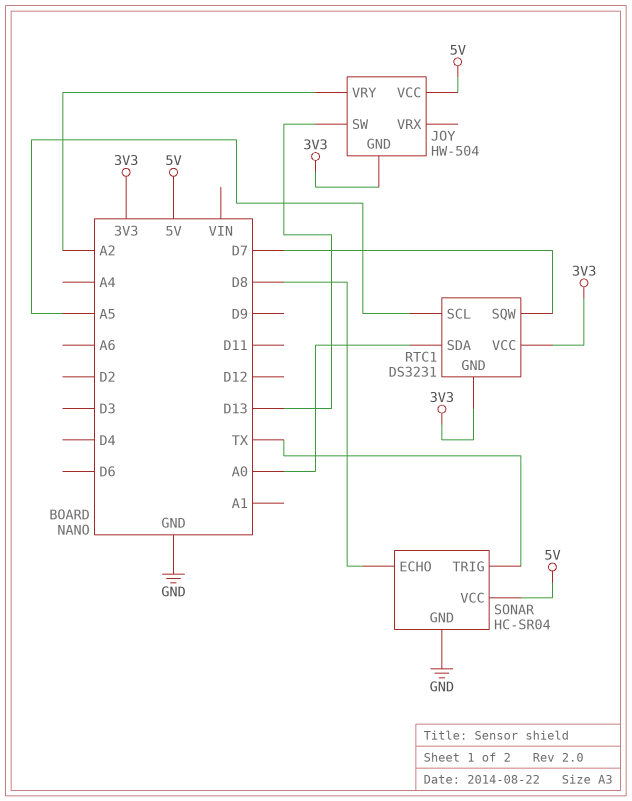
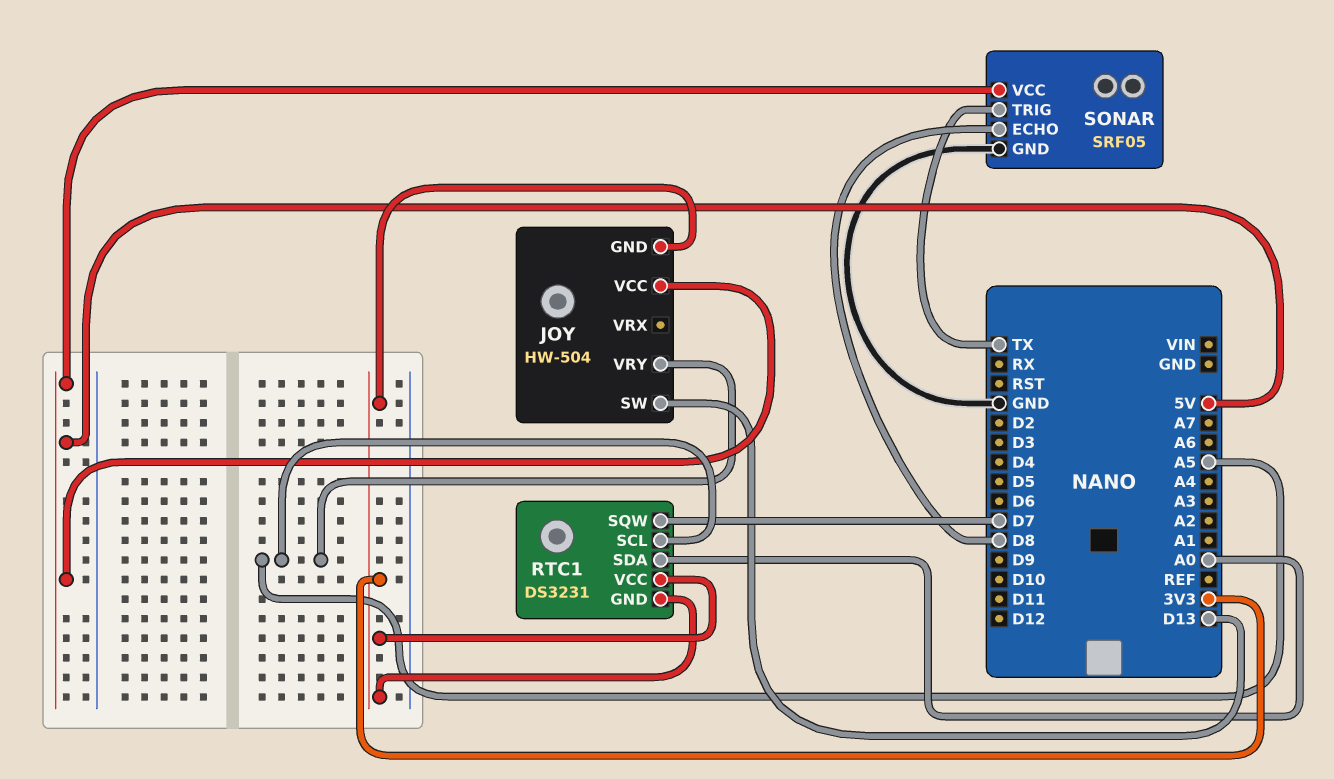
JOY pin VRY: A2 -> A5
SONAR: HC-SR04 -> SRF05

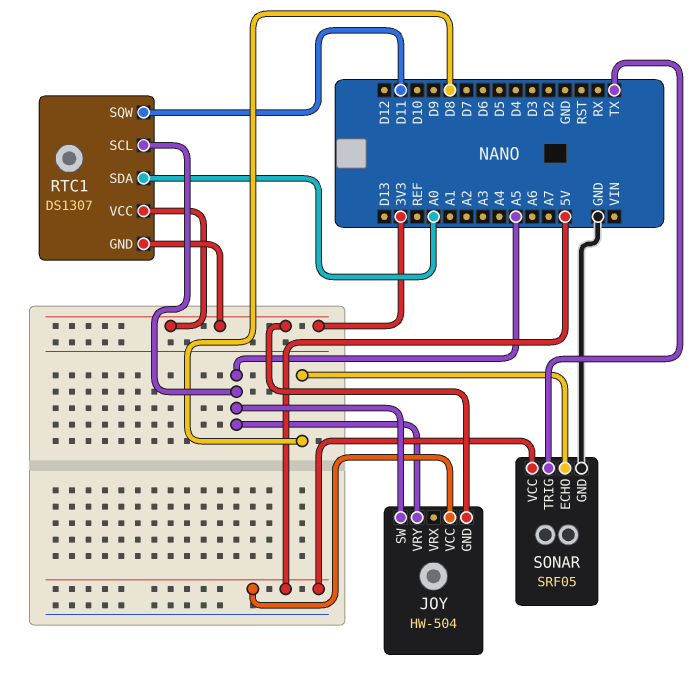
JOY pin SW: D13 -> A5
RTC1: DS3231 -> DS1307
RTC1 pin SQW: D7 -> D11

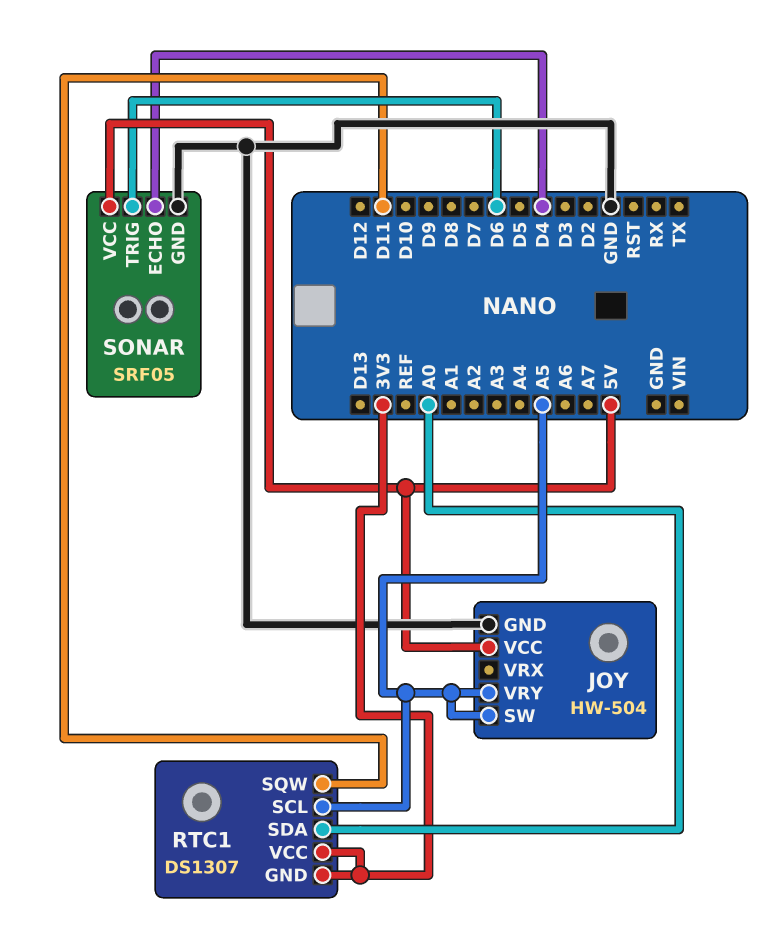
JOY pin GND: 3V3 -> GND
SONAR pin ECHO: D8 -> D4
SONAR pin TRIG: TX -> D6

